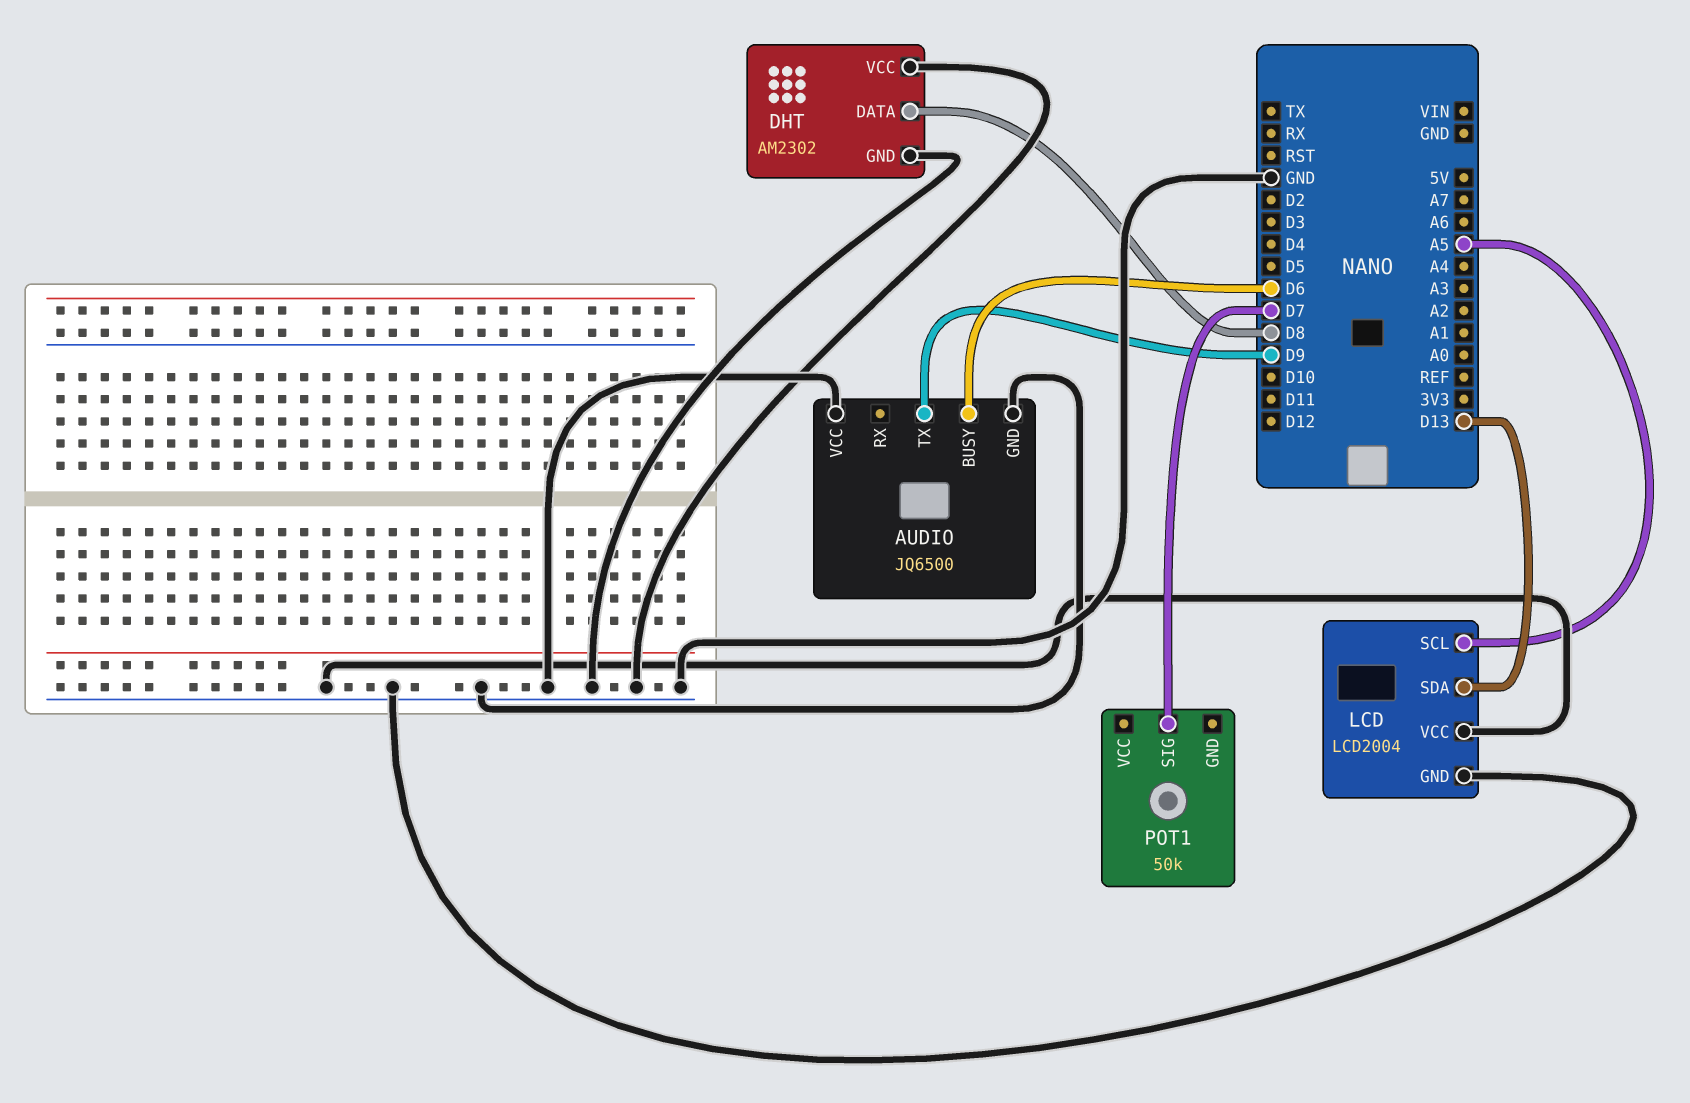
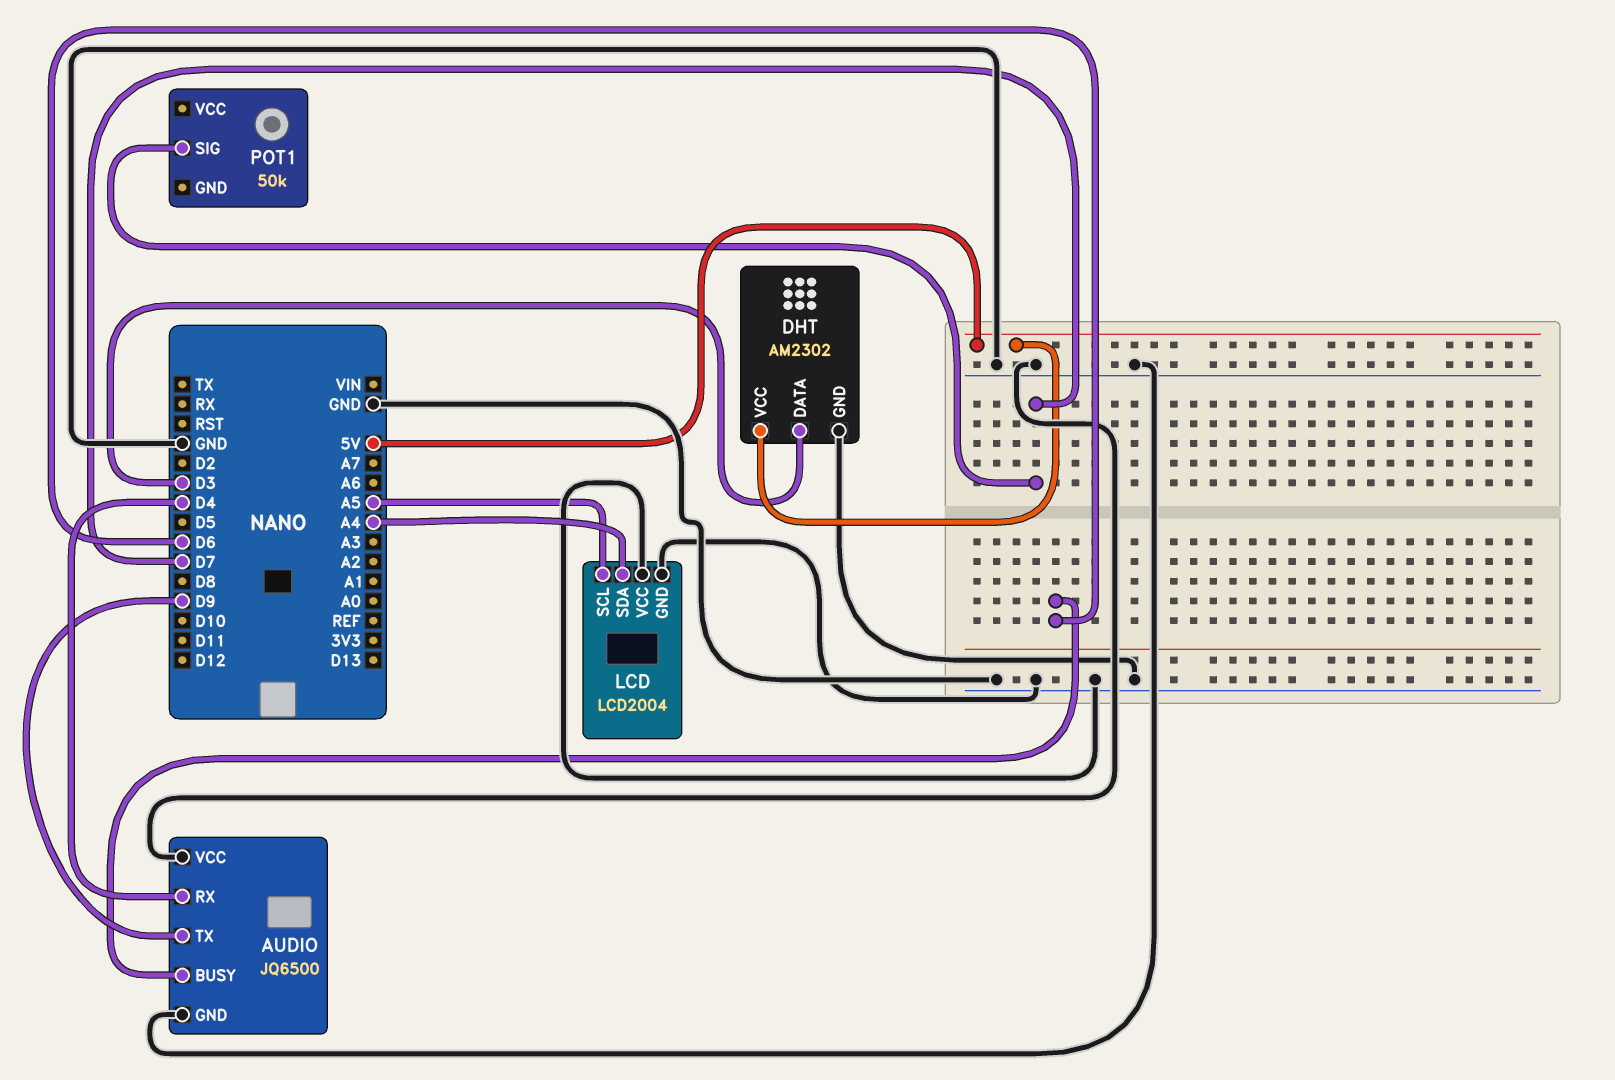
AUDIO pin RX: none -> D4
DHT pin DATA: D8 -> D3
DHT pin VCC: GND -> 5V
LCD pin SDA: D13 -> A4

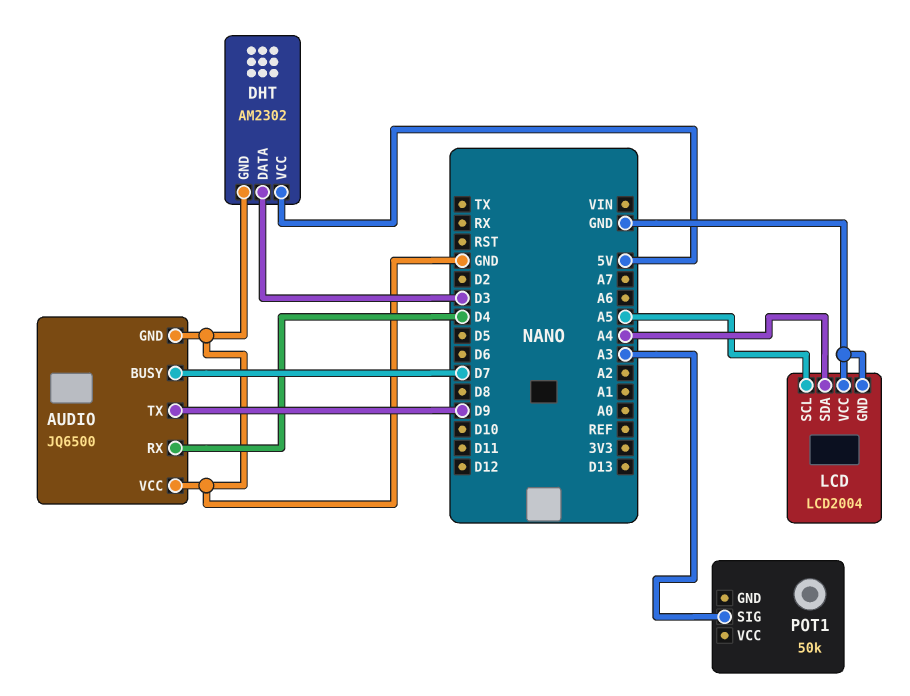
AUDIO pin BUSY: D6 -> D7
POT1 pin SIG: D7 -> A3

